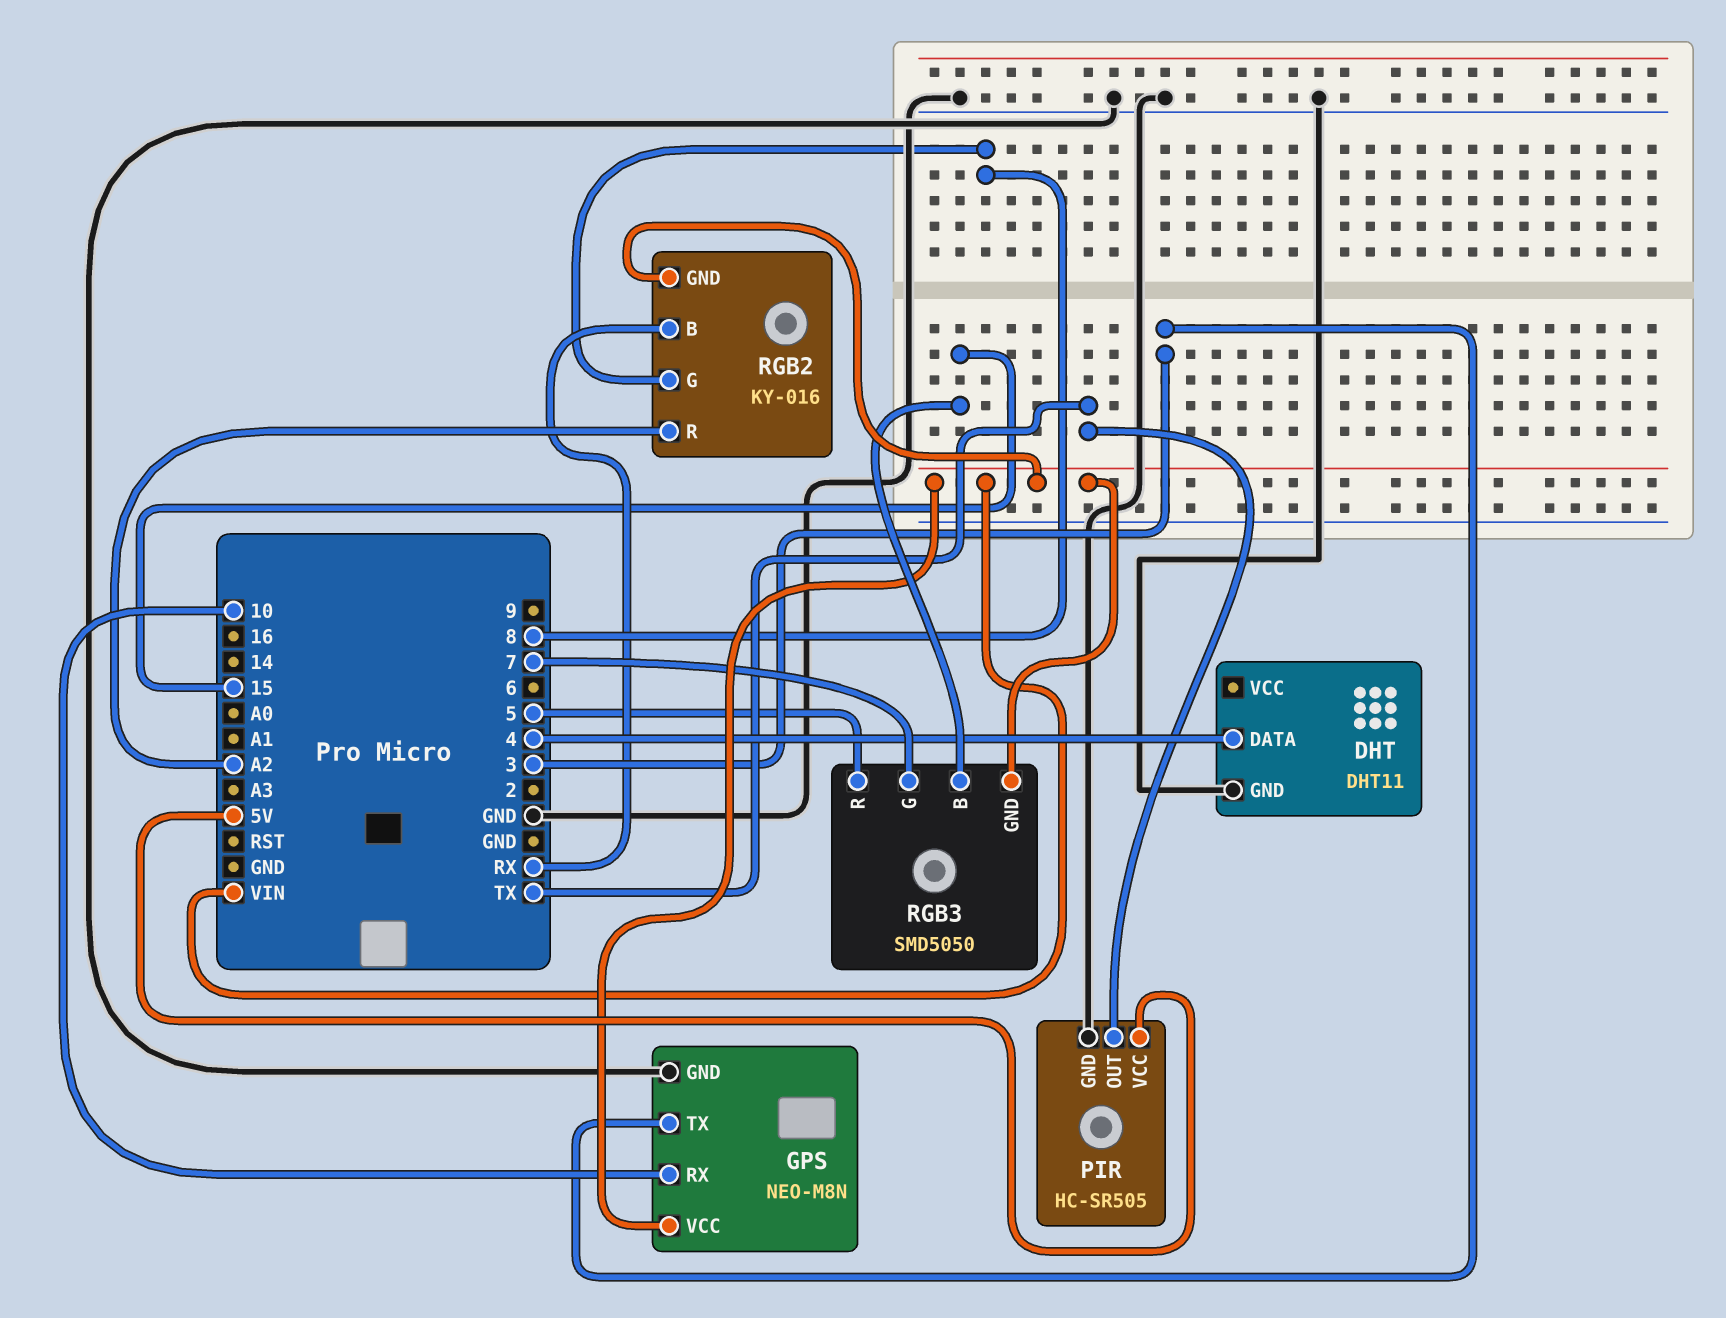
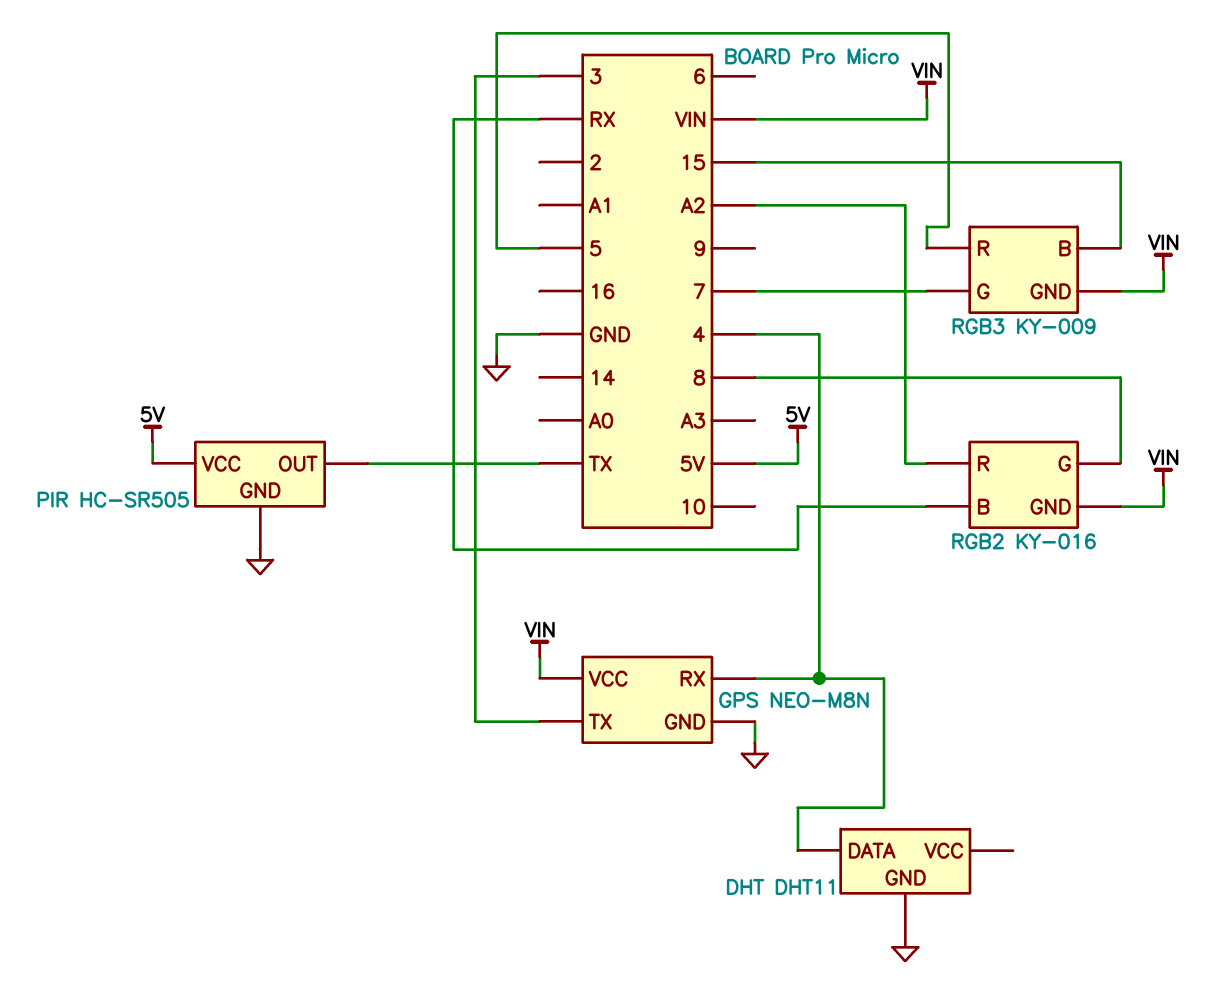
GPS pin RX: 10 -> 4
RGB3: SMD5050 -> KY-009

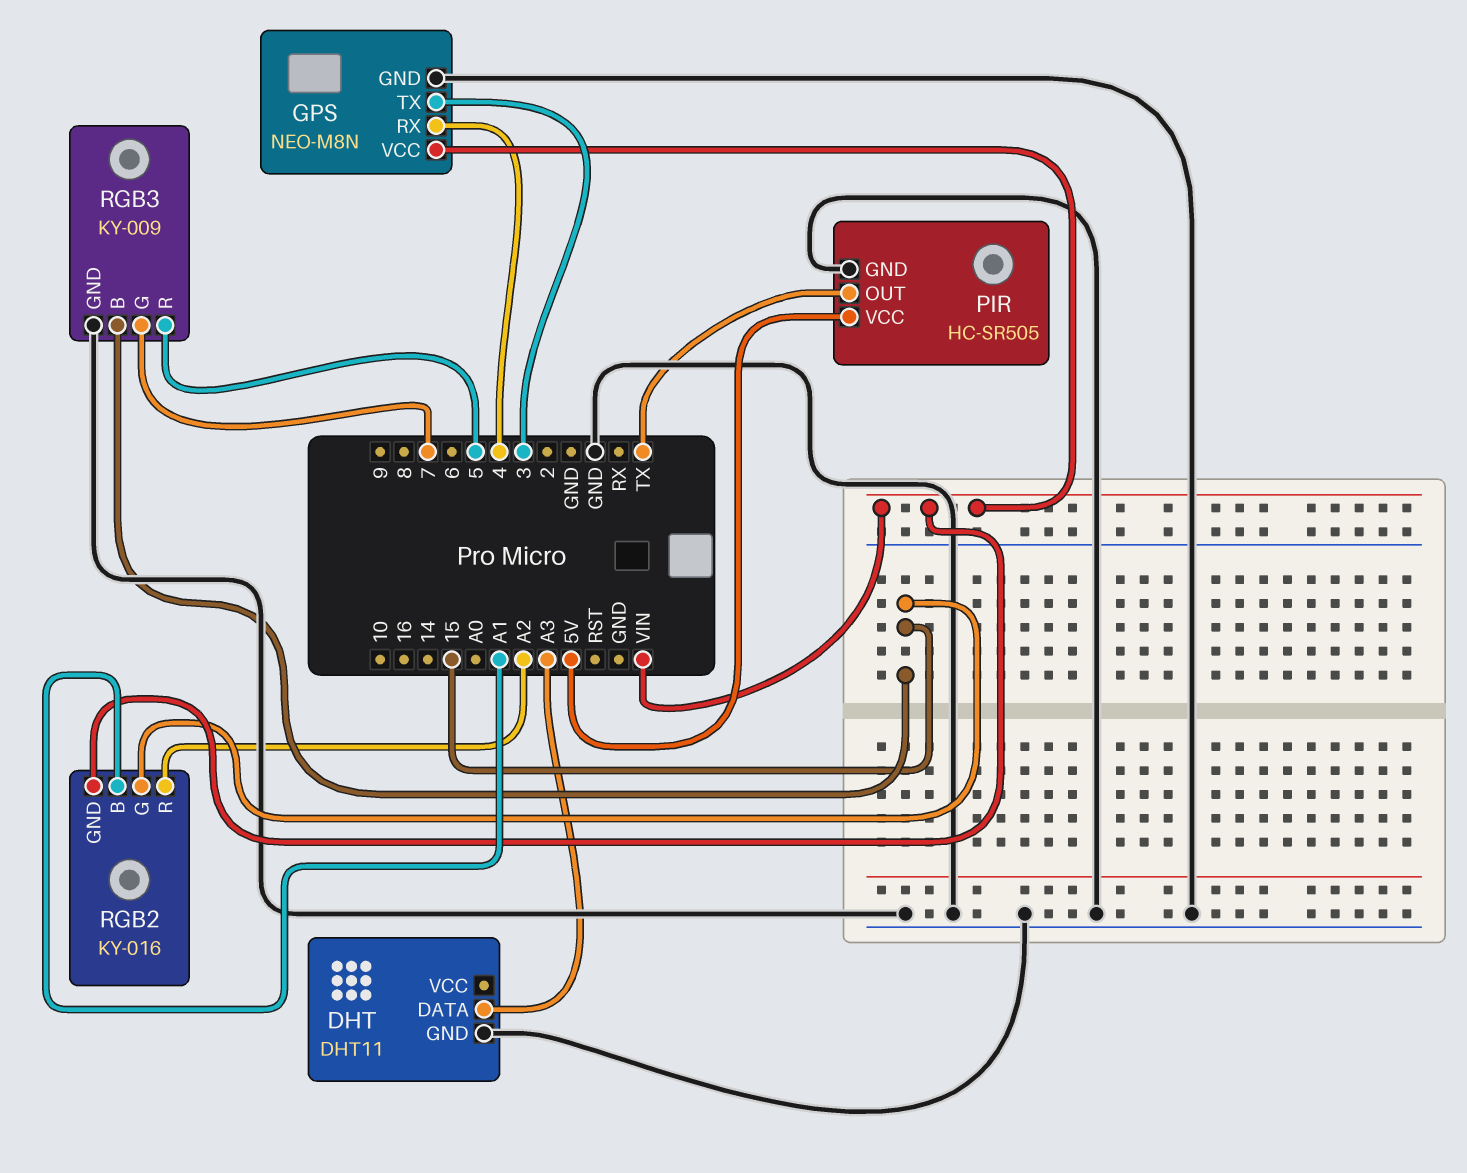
DHT pin DATA: 4 -> A3
RGB2 pin B: RX -> A1
RGB2 pin G: 8 -> 15
RGB3 pin GND: VIN -> GND

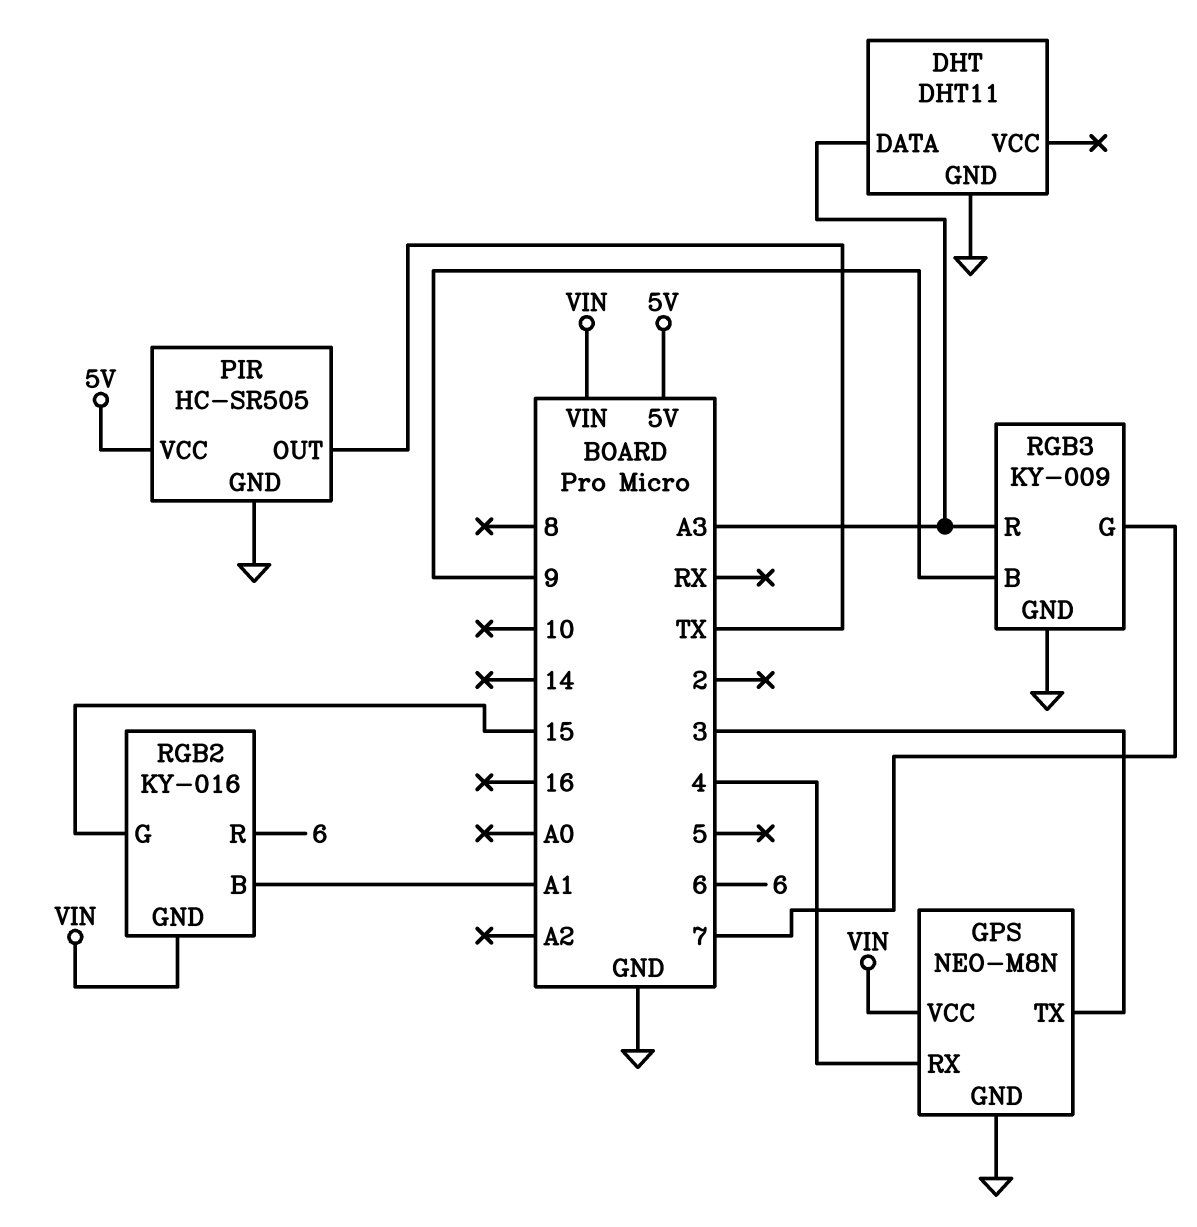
RGB2 pin R: A2 -> 6
RGB3 pin B: 15 -> 9
RGB3 pin R: 5 -> A3

